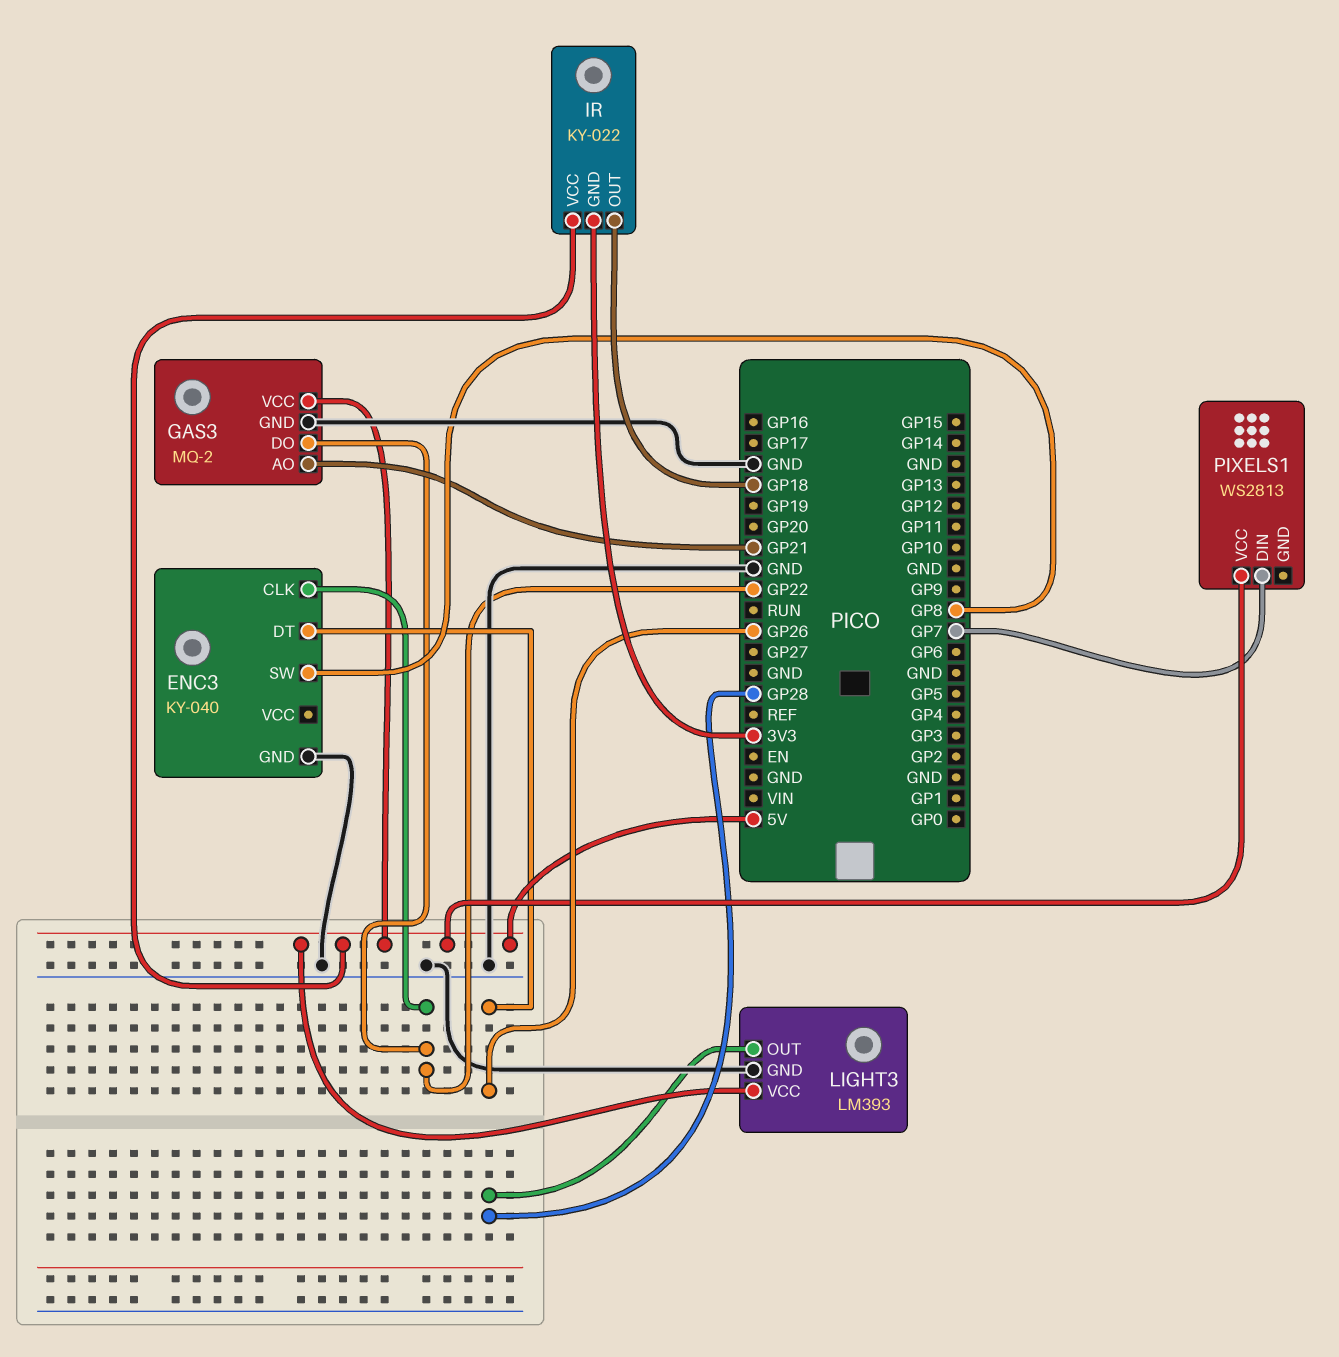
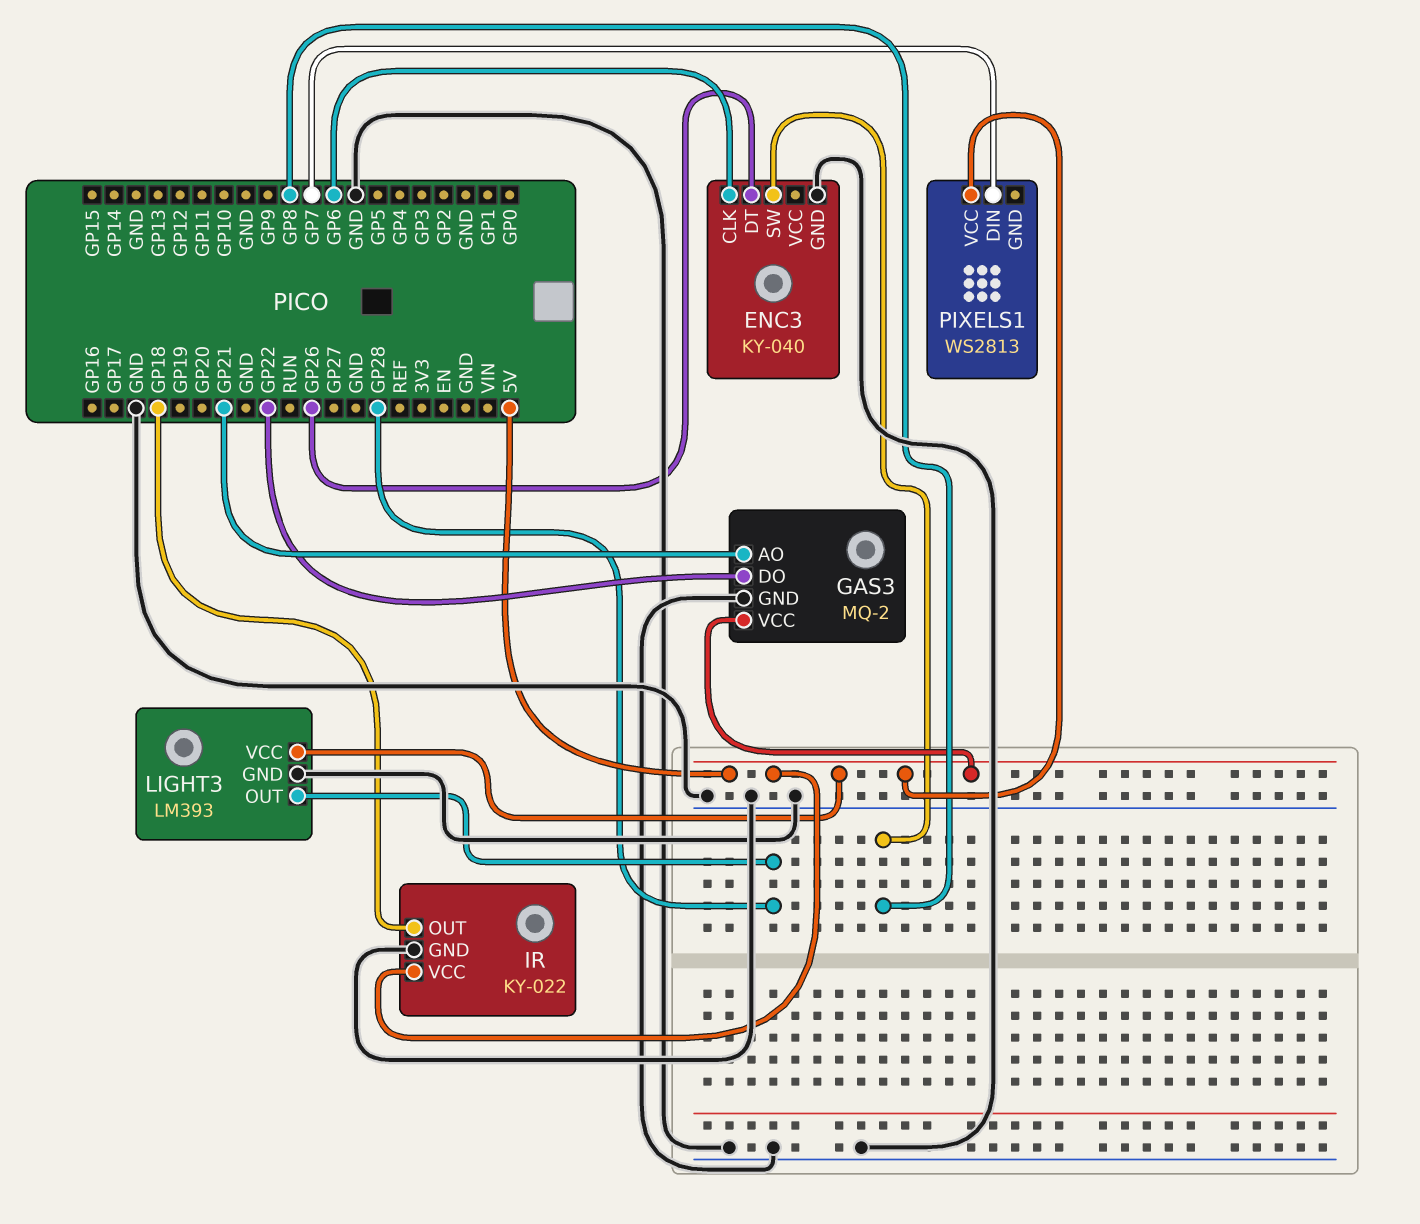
ENC3 pin CLK: GP22 -> GP6
IR pin GND: 3V3 -> GND

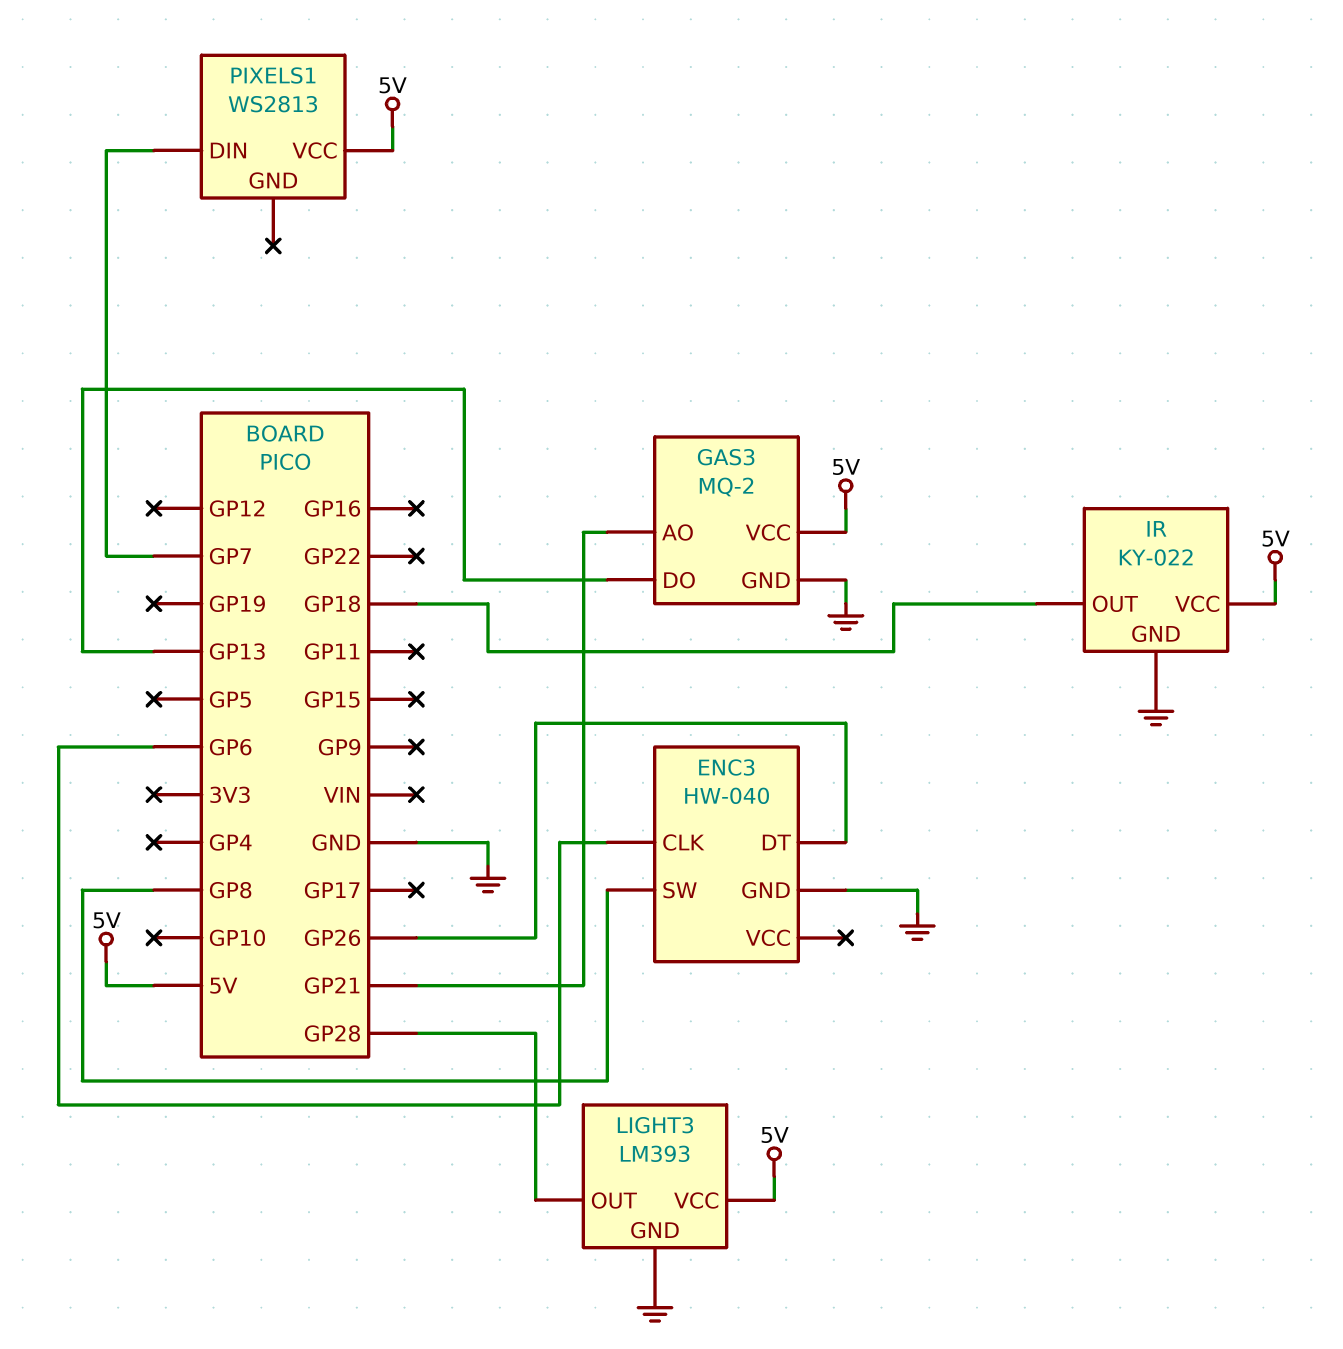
ENC3: KY-040 -> HW-040
GAS3 pin DO: GP22 -> GP13

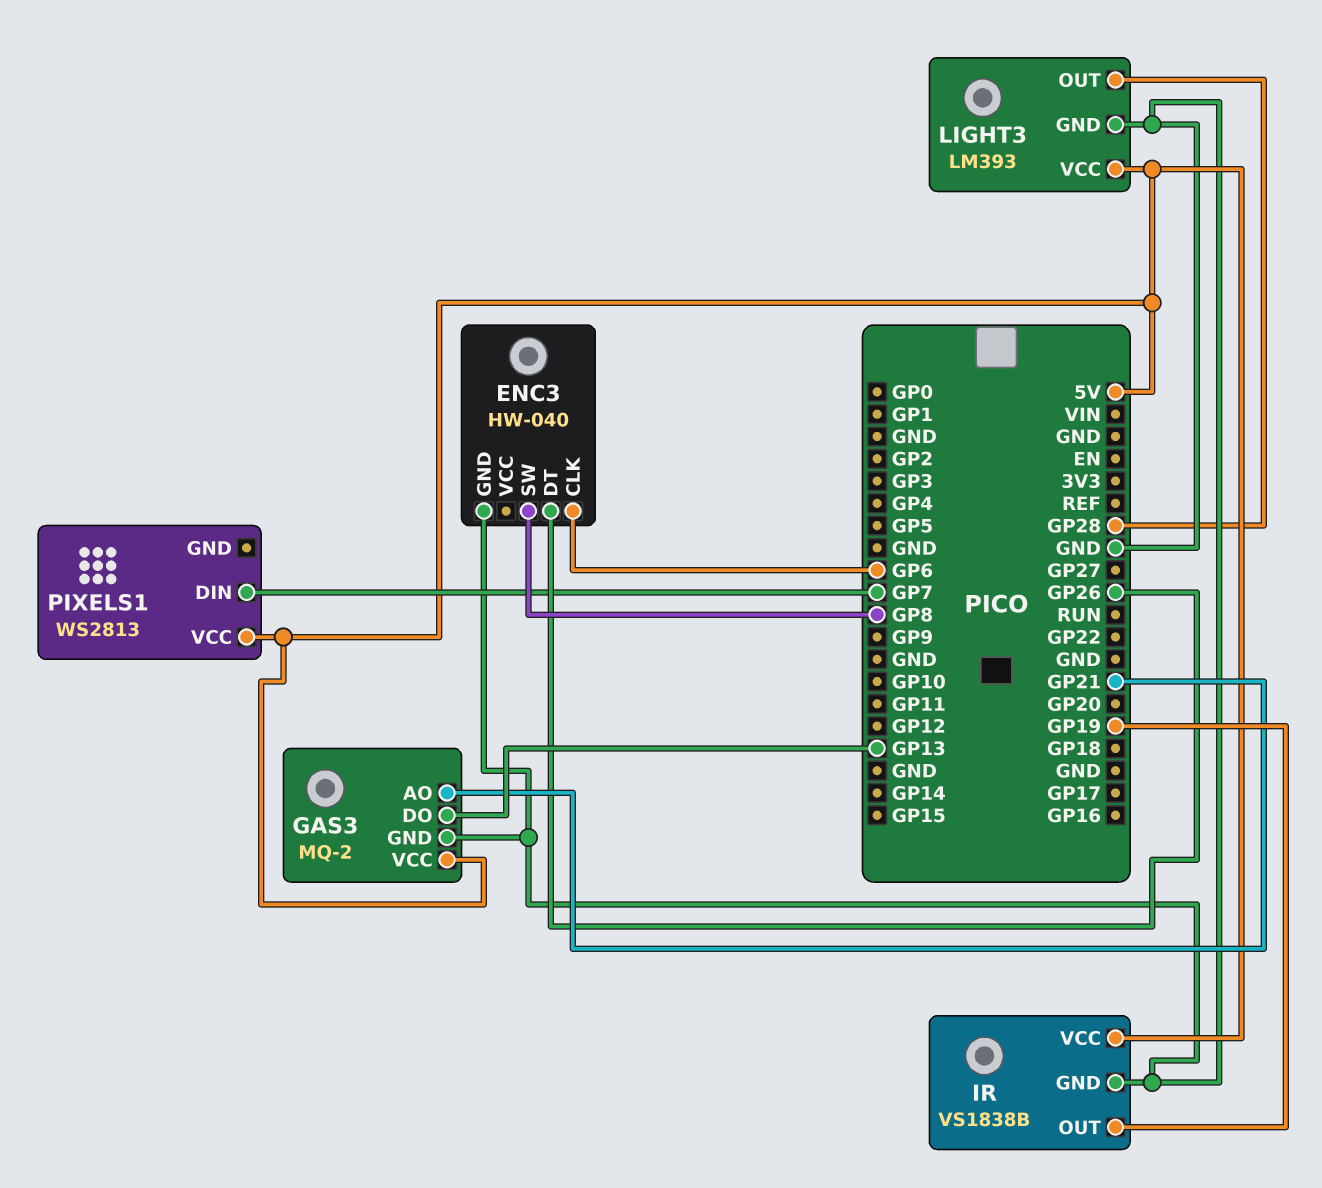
IR: KY-022 -> VS1838B
IR pin OUT: GP18 -> GP19

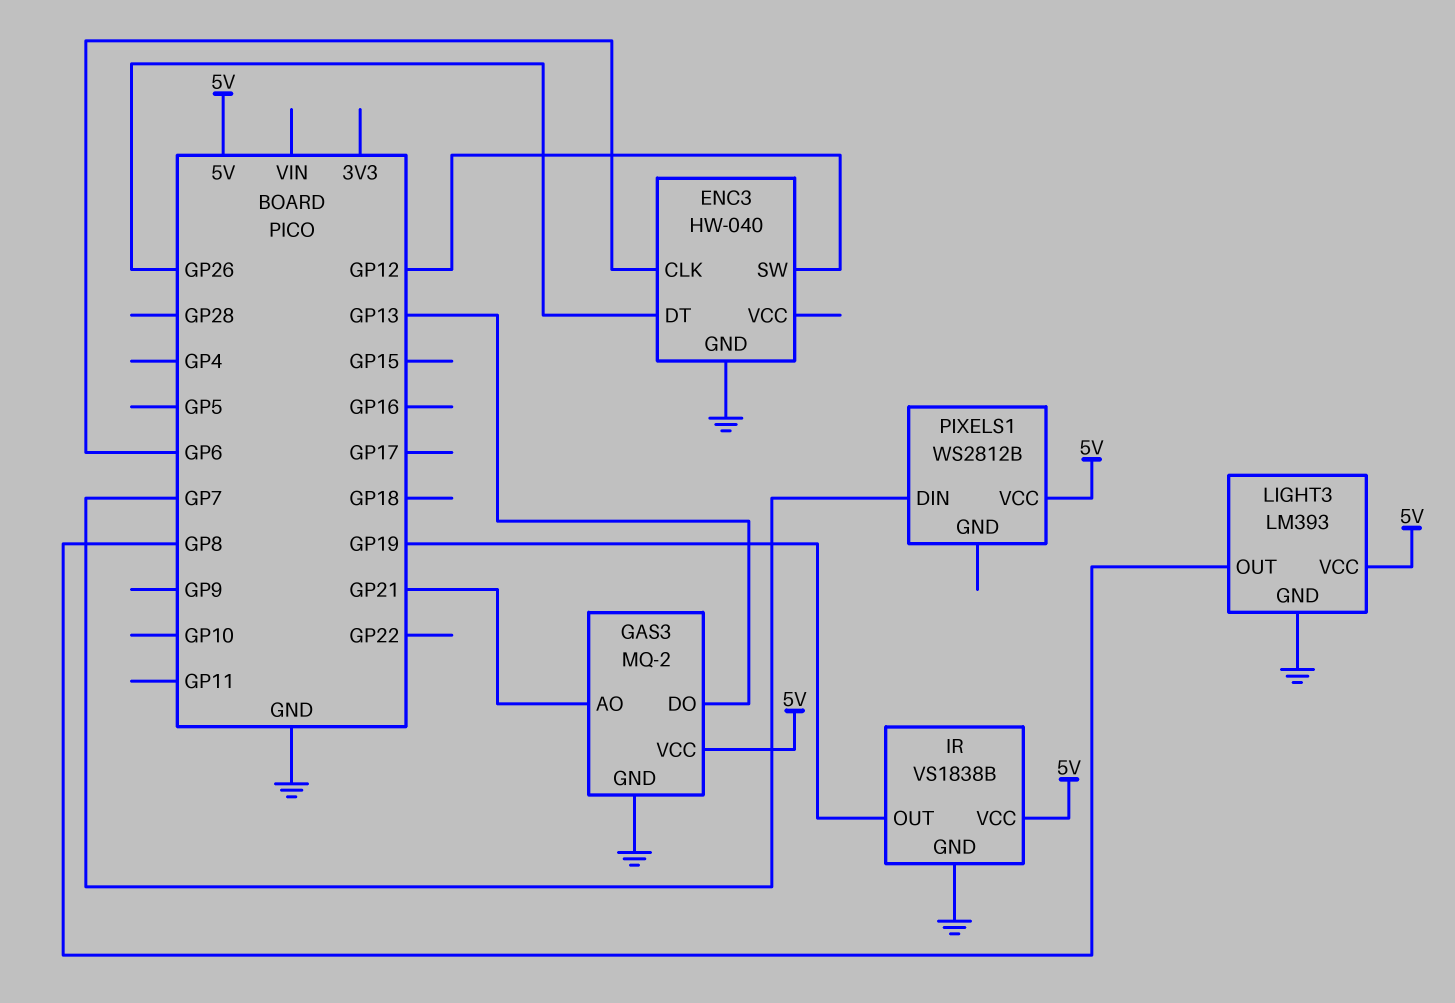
ENC3 pin SW: GP8 -> GP12
LIGHT3 pin OUT: GP28 -> GP8
PIXELS1: WS2813 -> WS2812B

